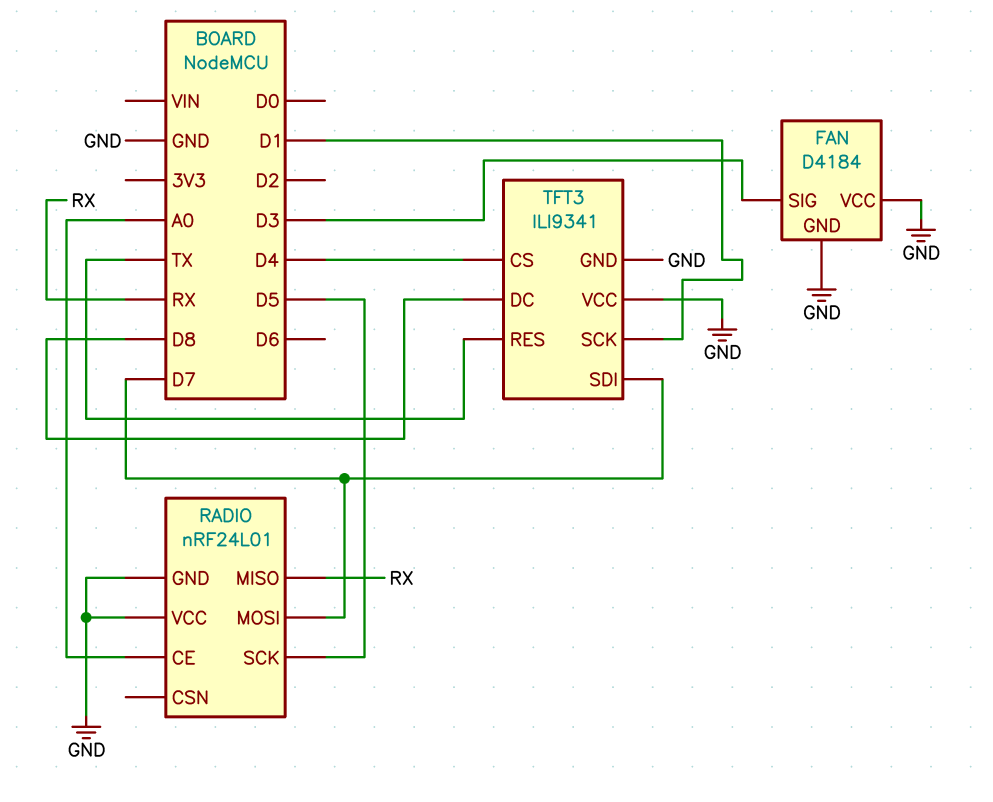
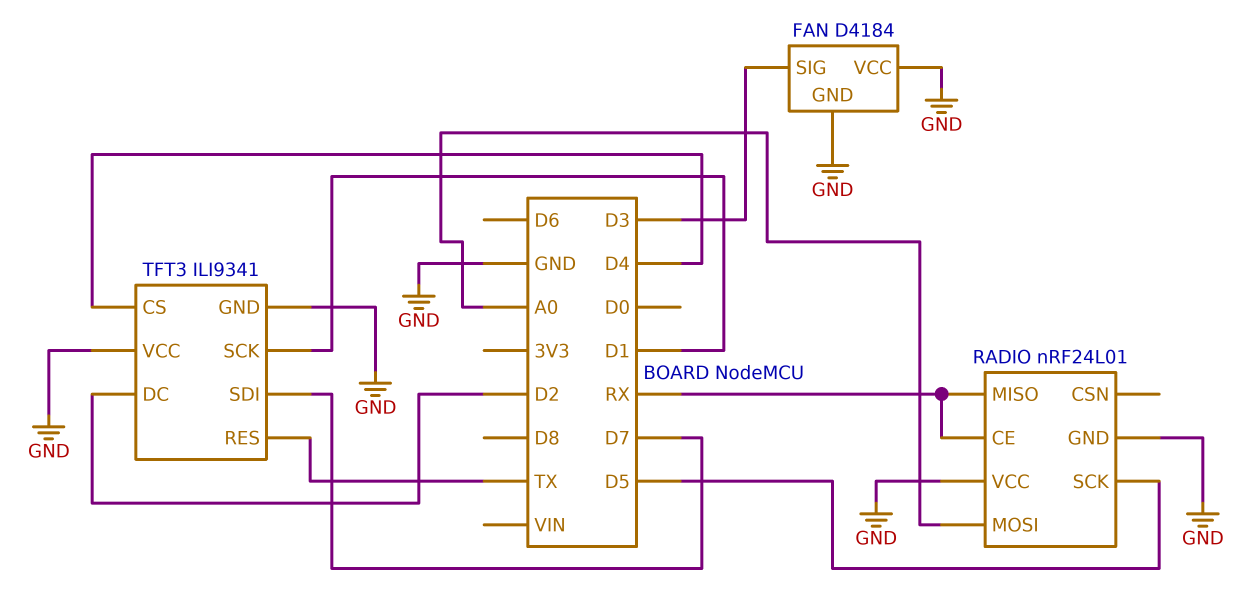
RADIO pin CE: A0 -> RX
RADIO pin MOSI: D7 -> A0
TFT3 pin DC: D8 -> D2

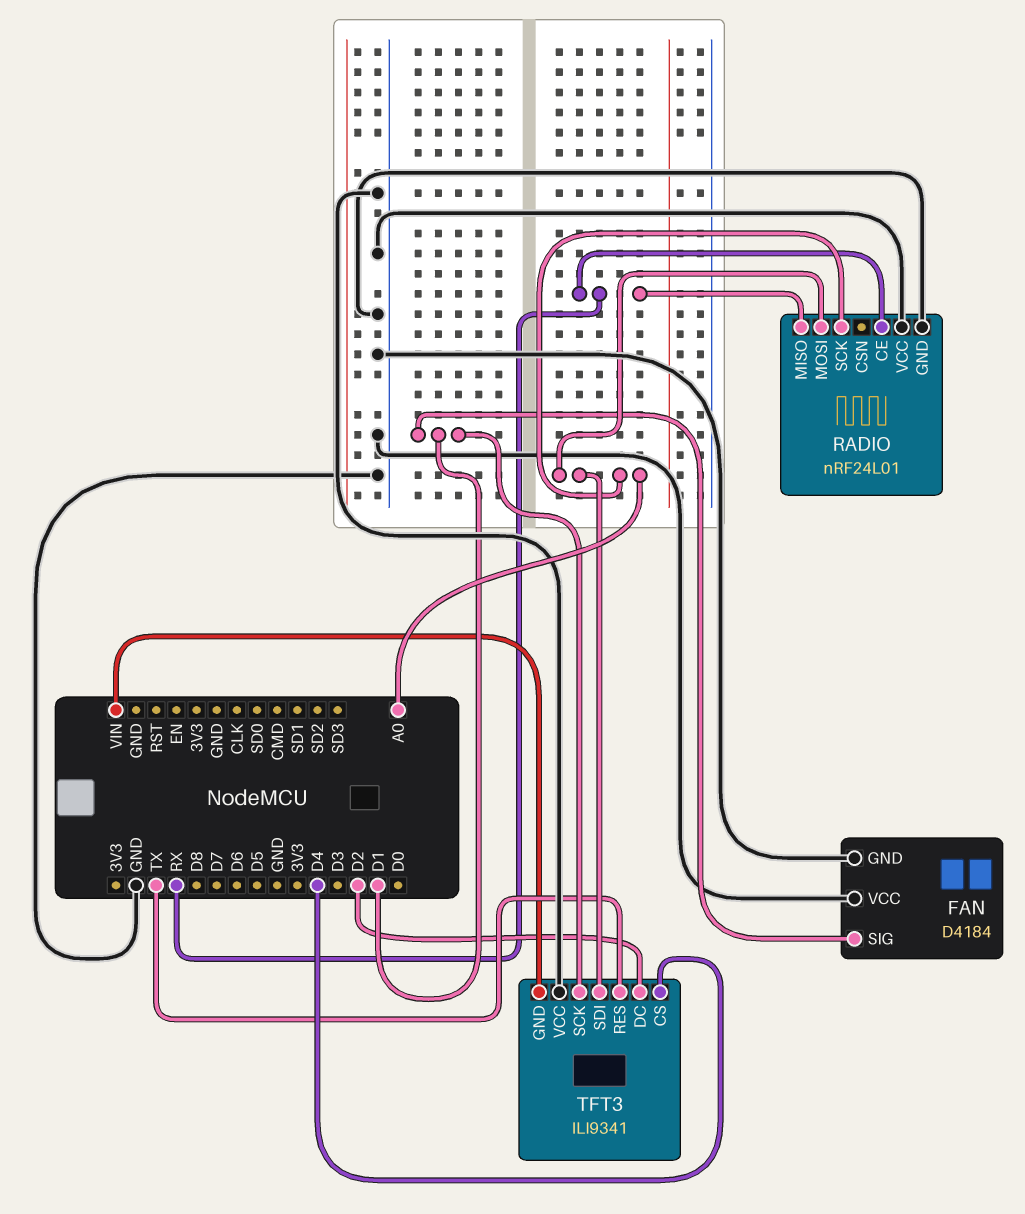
FAN pin SIG: D3 -> D1
RADIO pin SCK: D5 -> A0
TFT3 pin GND: GND -> VIN
TFT3 pin SDI: D7 -> A0

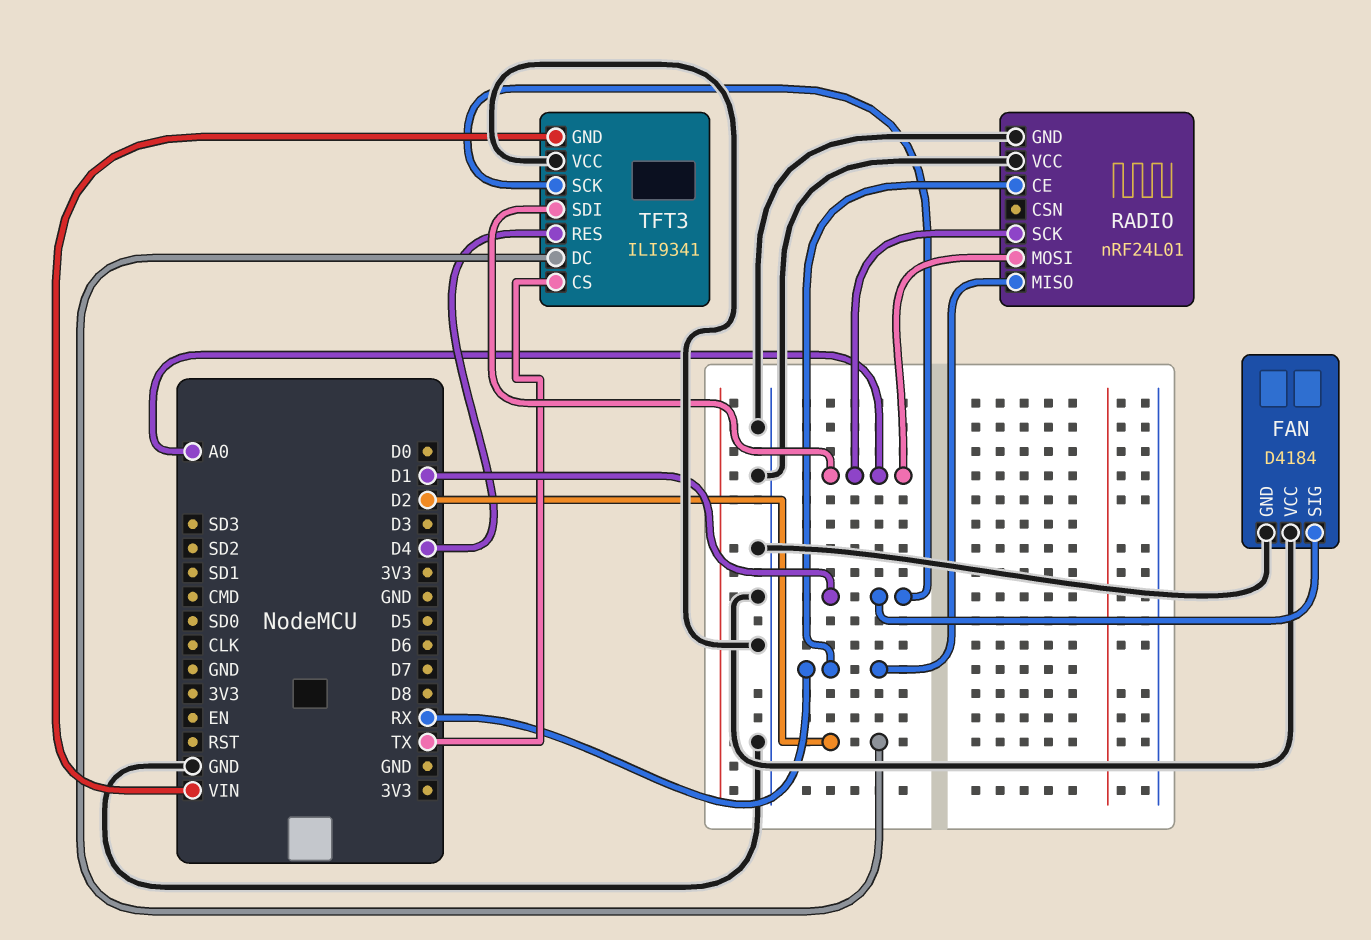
TFT3 pin CS: D4 -> TX
TFT3 pin RES: TX -> D4

